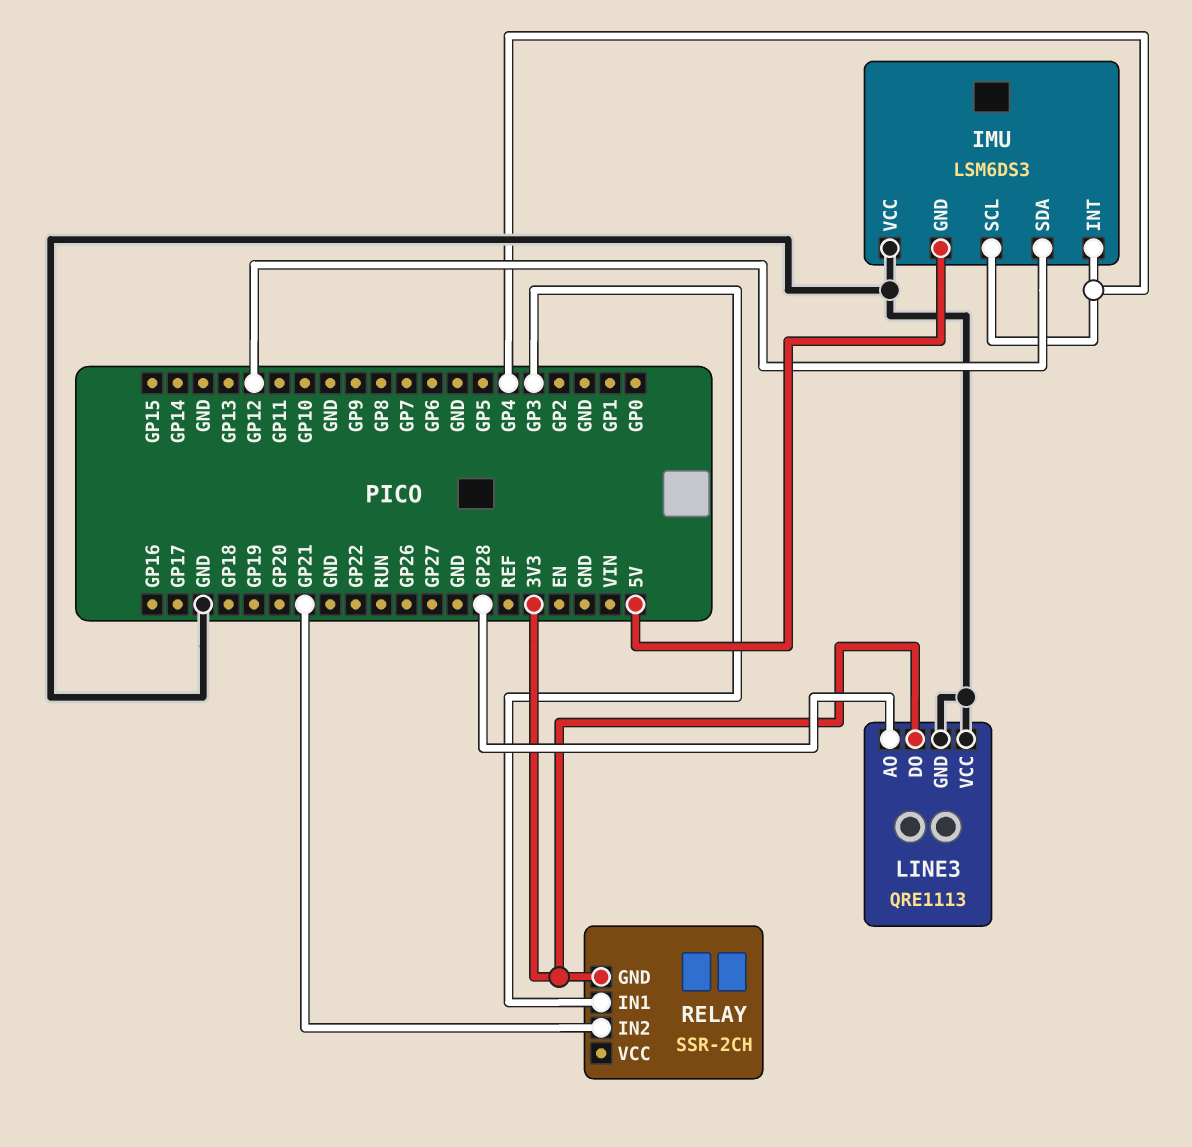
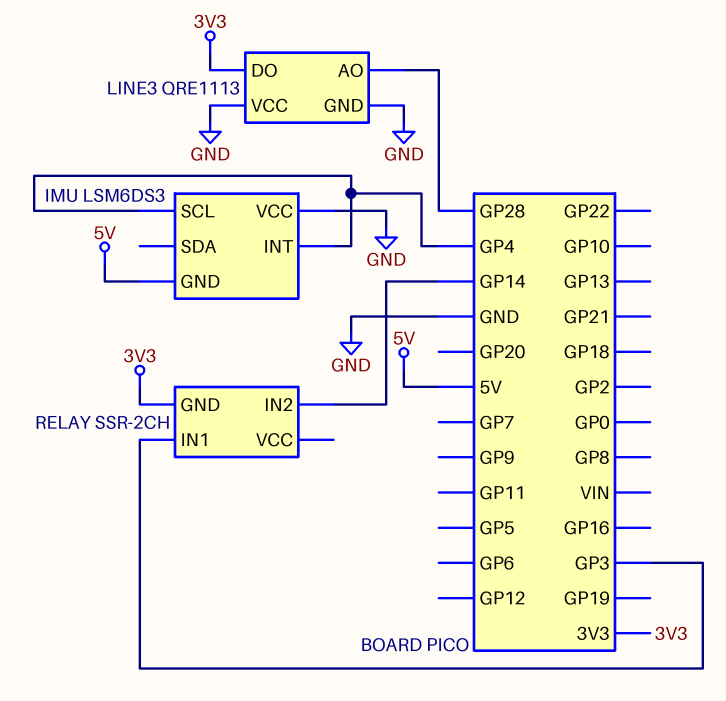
IMU pin SDA: GP12 -> none
RELAY pin IN2: GP21 -> GP14

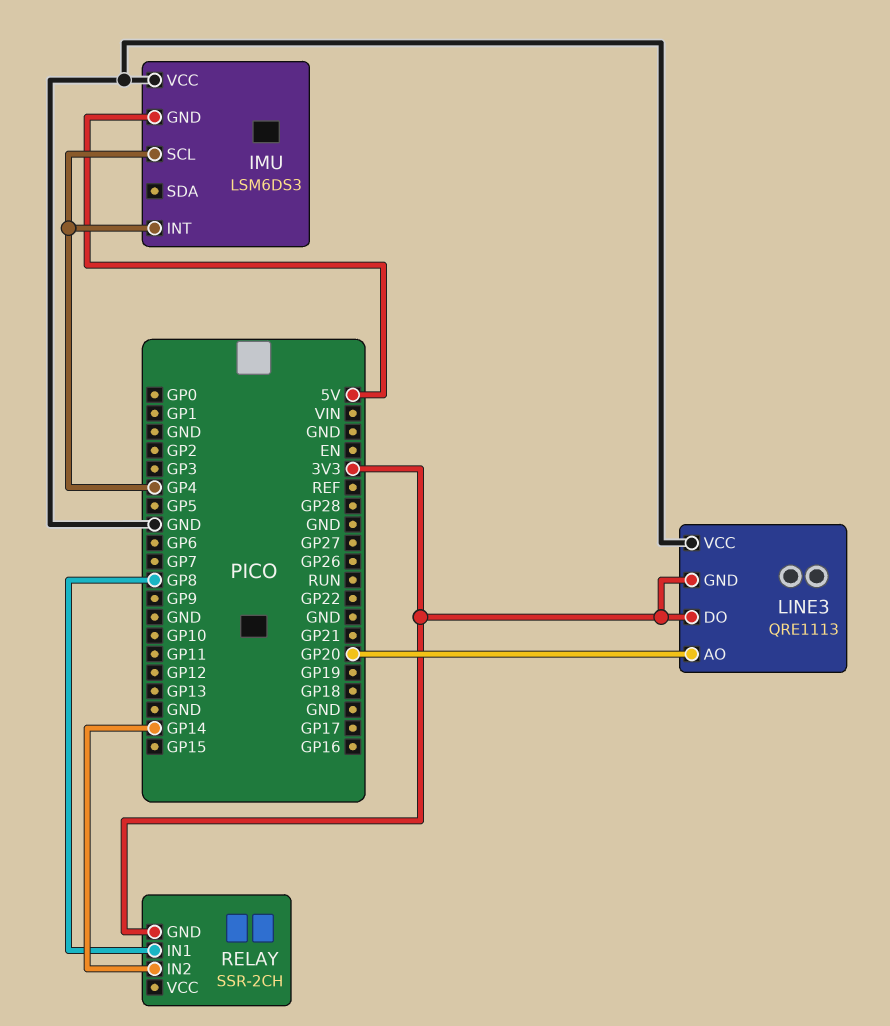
LINE3 pin AO: GP28 -> GP20
LINE3 pin GND: GND -> 3V3
RELAY pin IN1: GP3 -> GP8

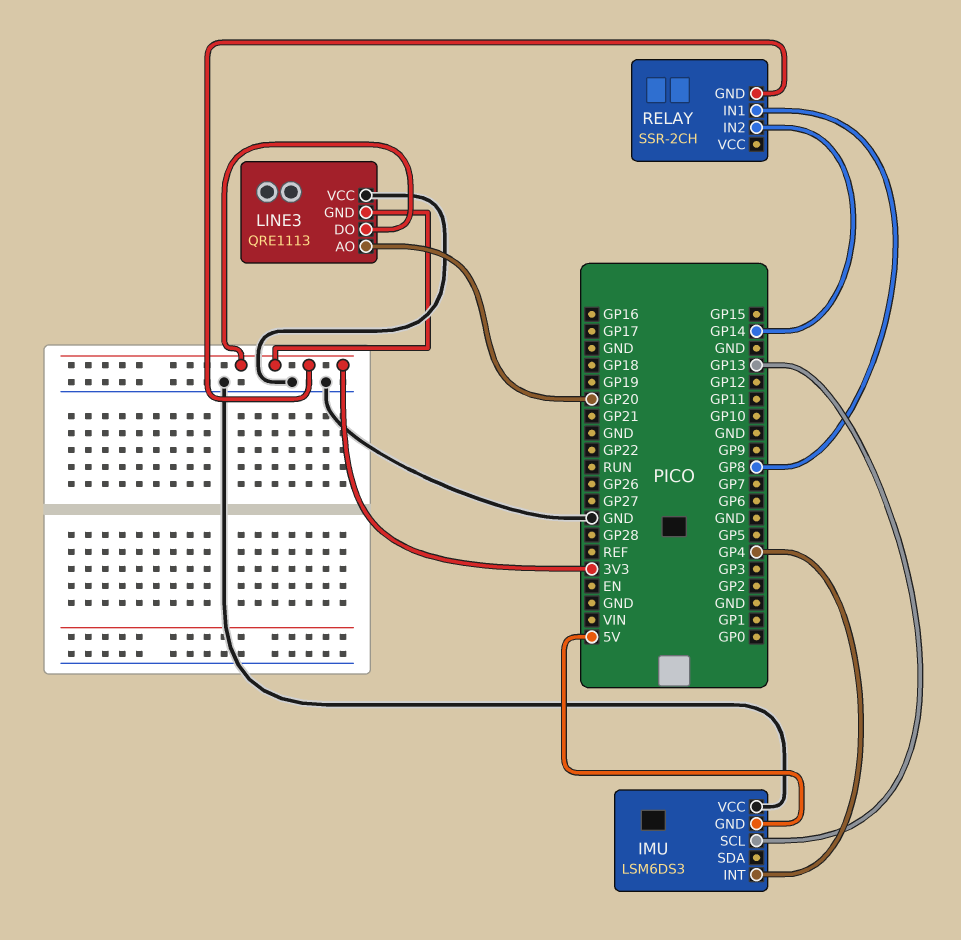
IMU pin SCL: GP4 -> GP13

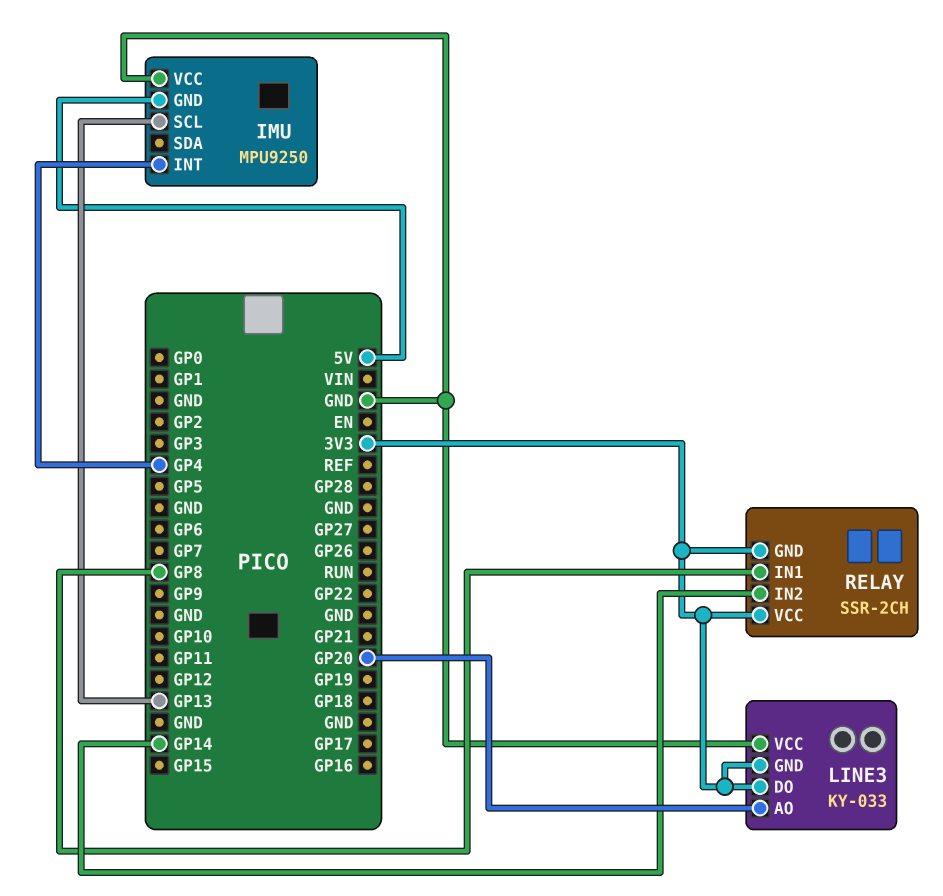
IMU: LSM6DS3 -> MPU9250
LINE3: QRE1113 -> KY-033
RELAY pin VCC: none -> 3V3

